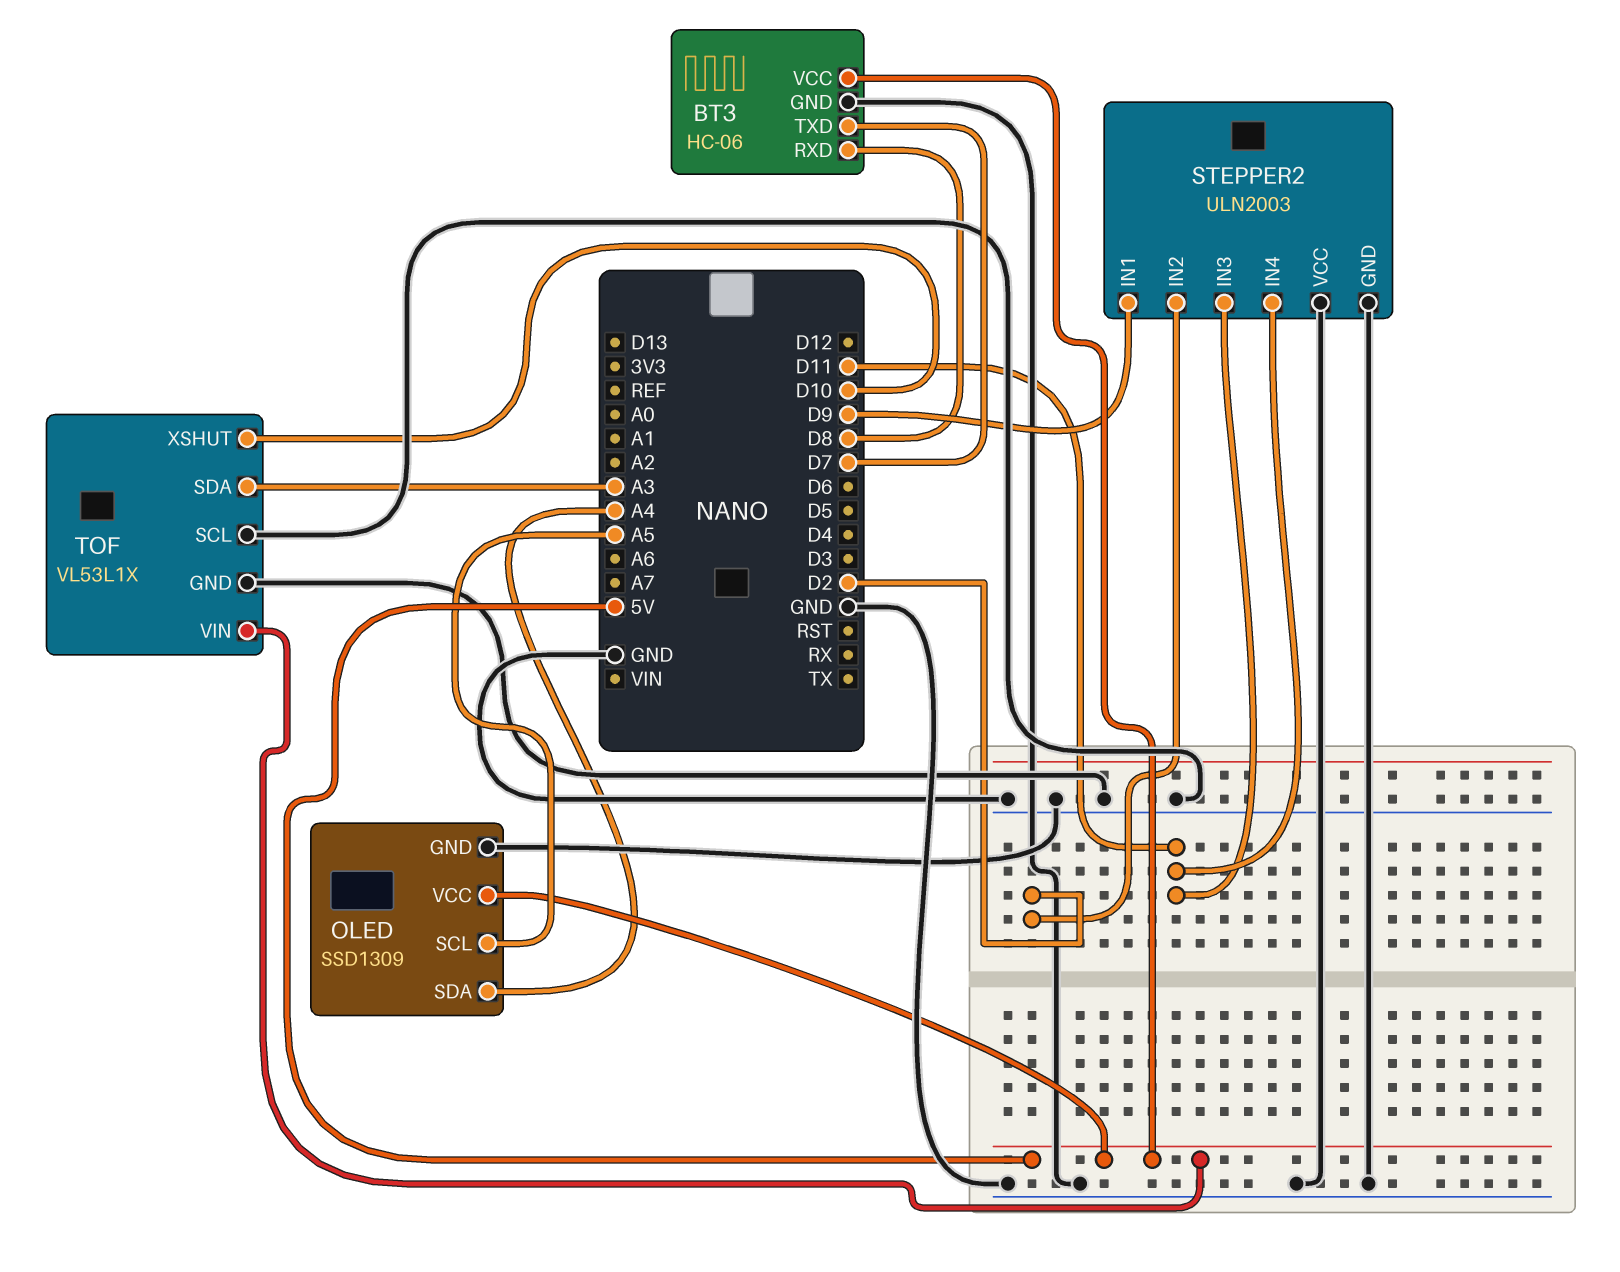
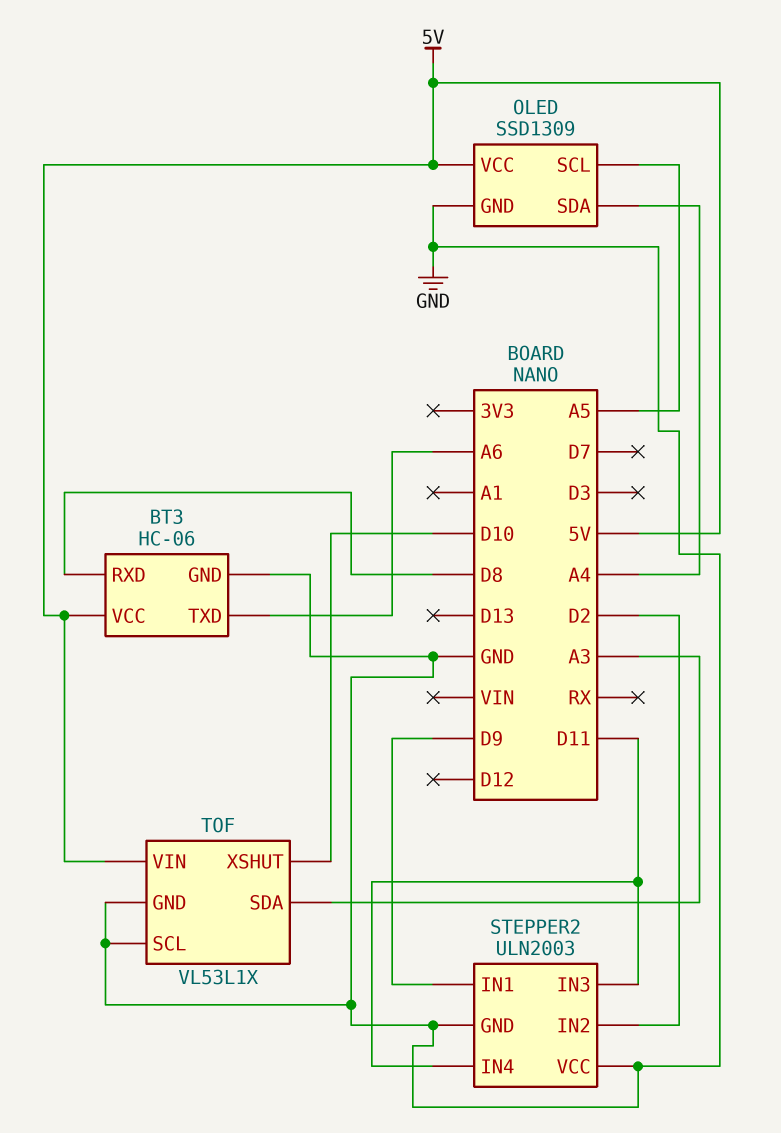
BT3 pin TXD: D7 -> A6

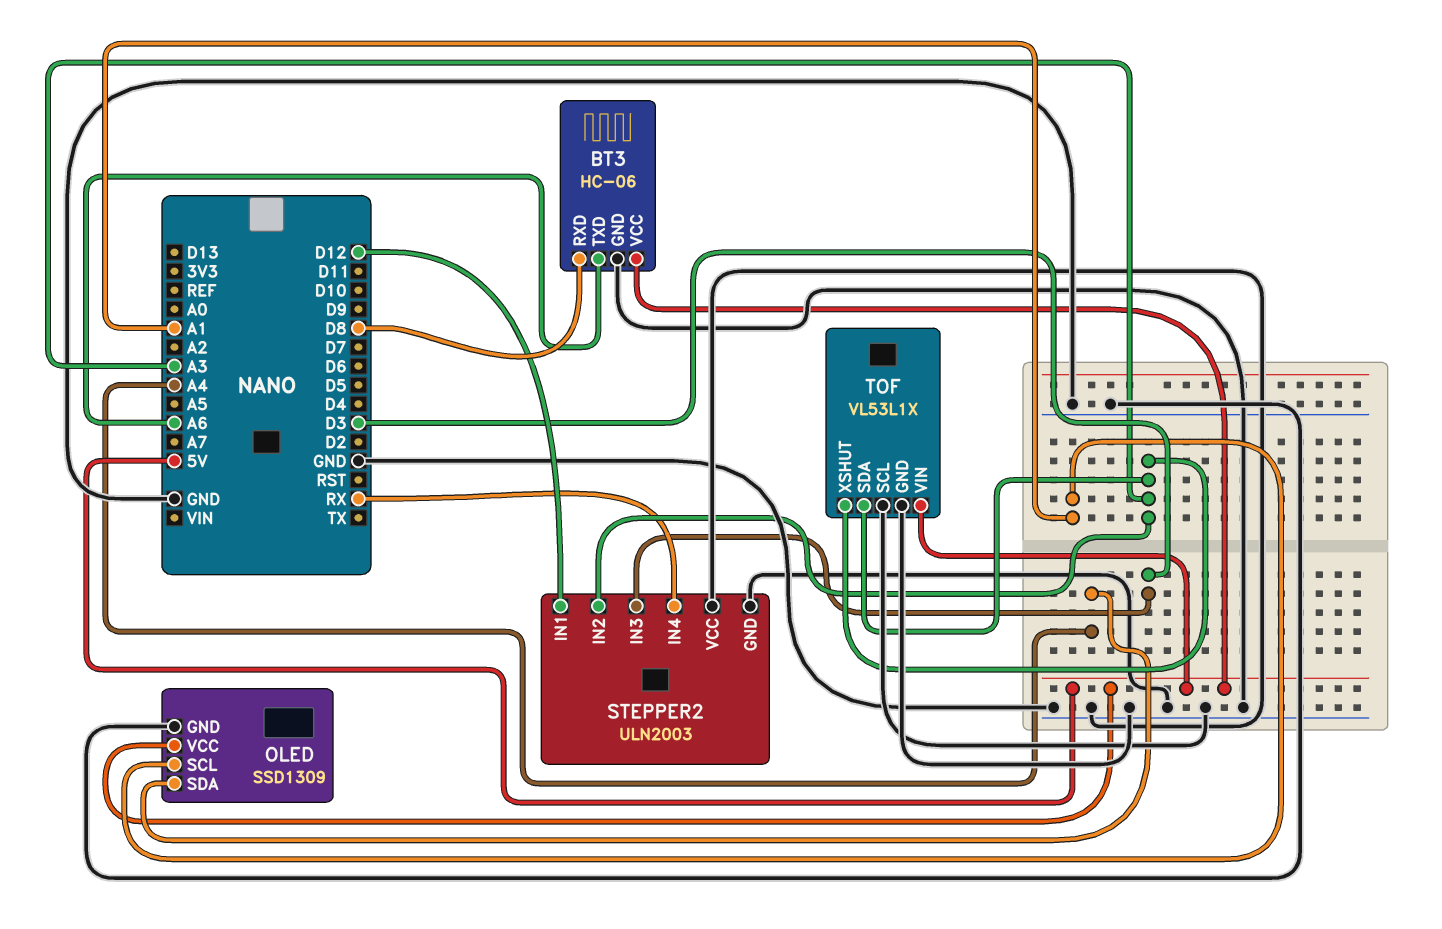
OLED pin SCL: A5 -> A1
STEPPER2 pin IN1: D9 -> D12
STEPPER2 pin IN2: D2 -> A3
STEPPER2 pin IN3: D11 -> D3
STEPPER2 pin IN4: D11 -> RX
TOF pin XSHUT: D10 -> A3

